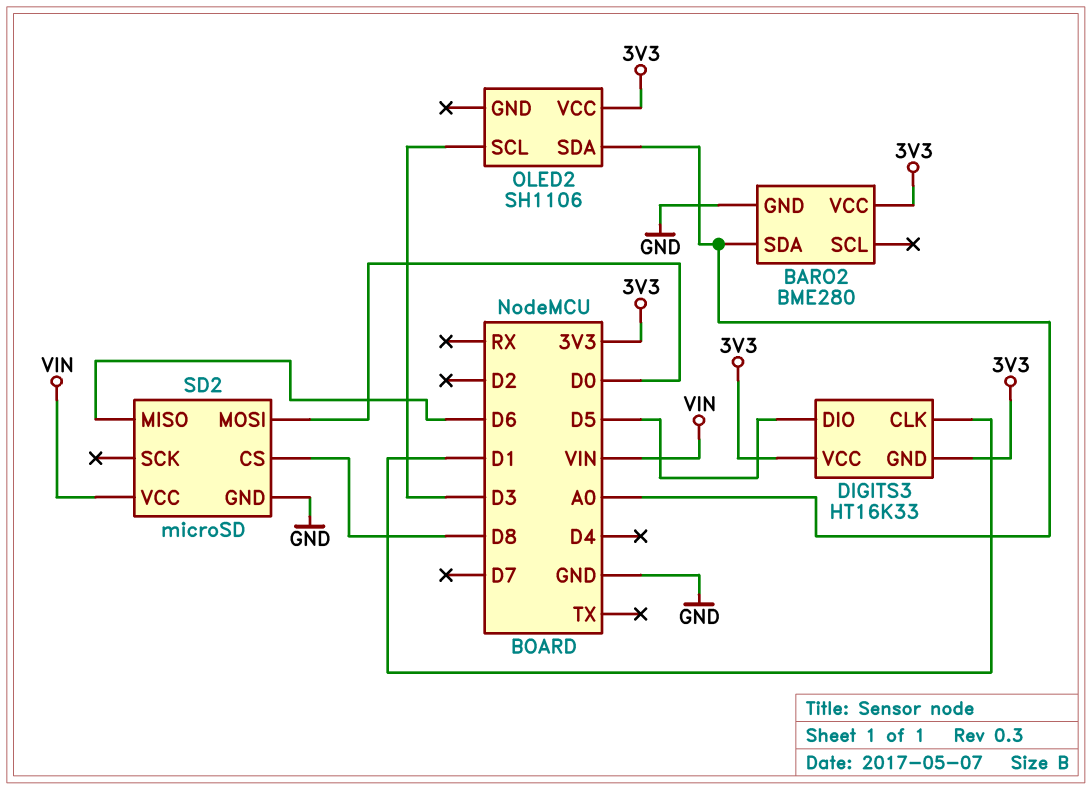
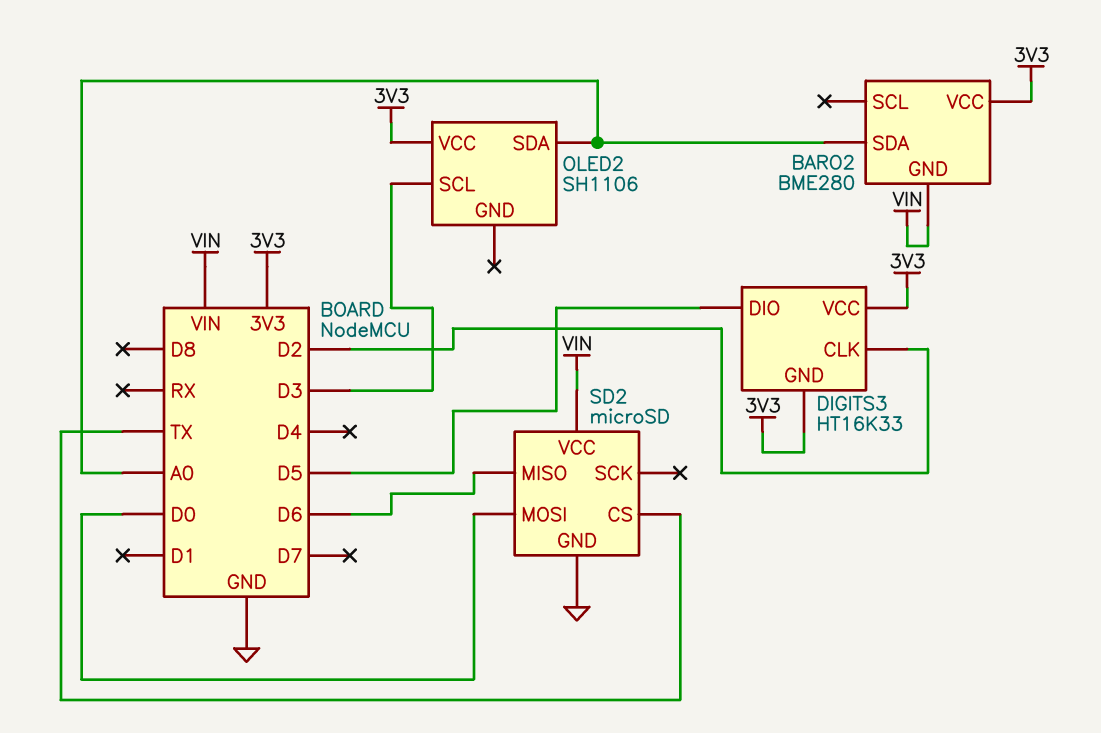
BARO2 pin GND: GND -> VIN
DIGITS3 pin CLK: D1 -> D2
SD2 pin CS: D8 -> TX

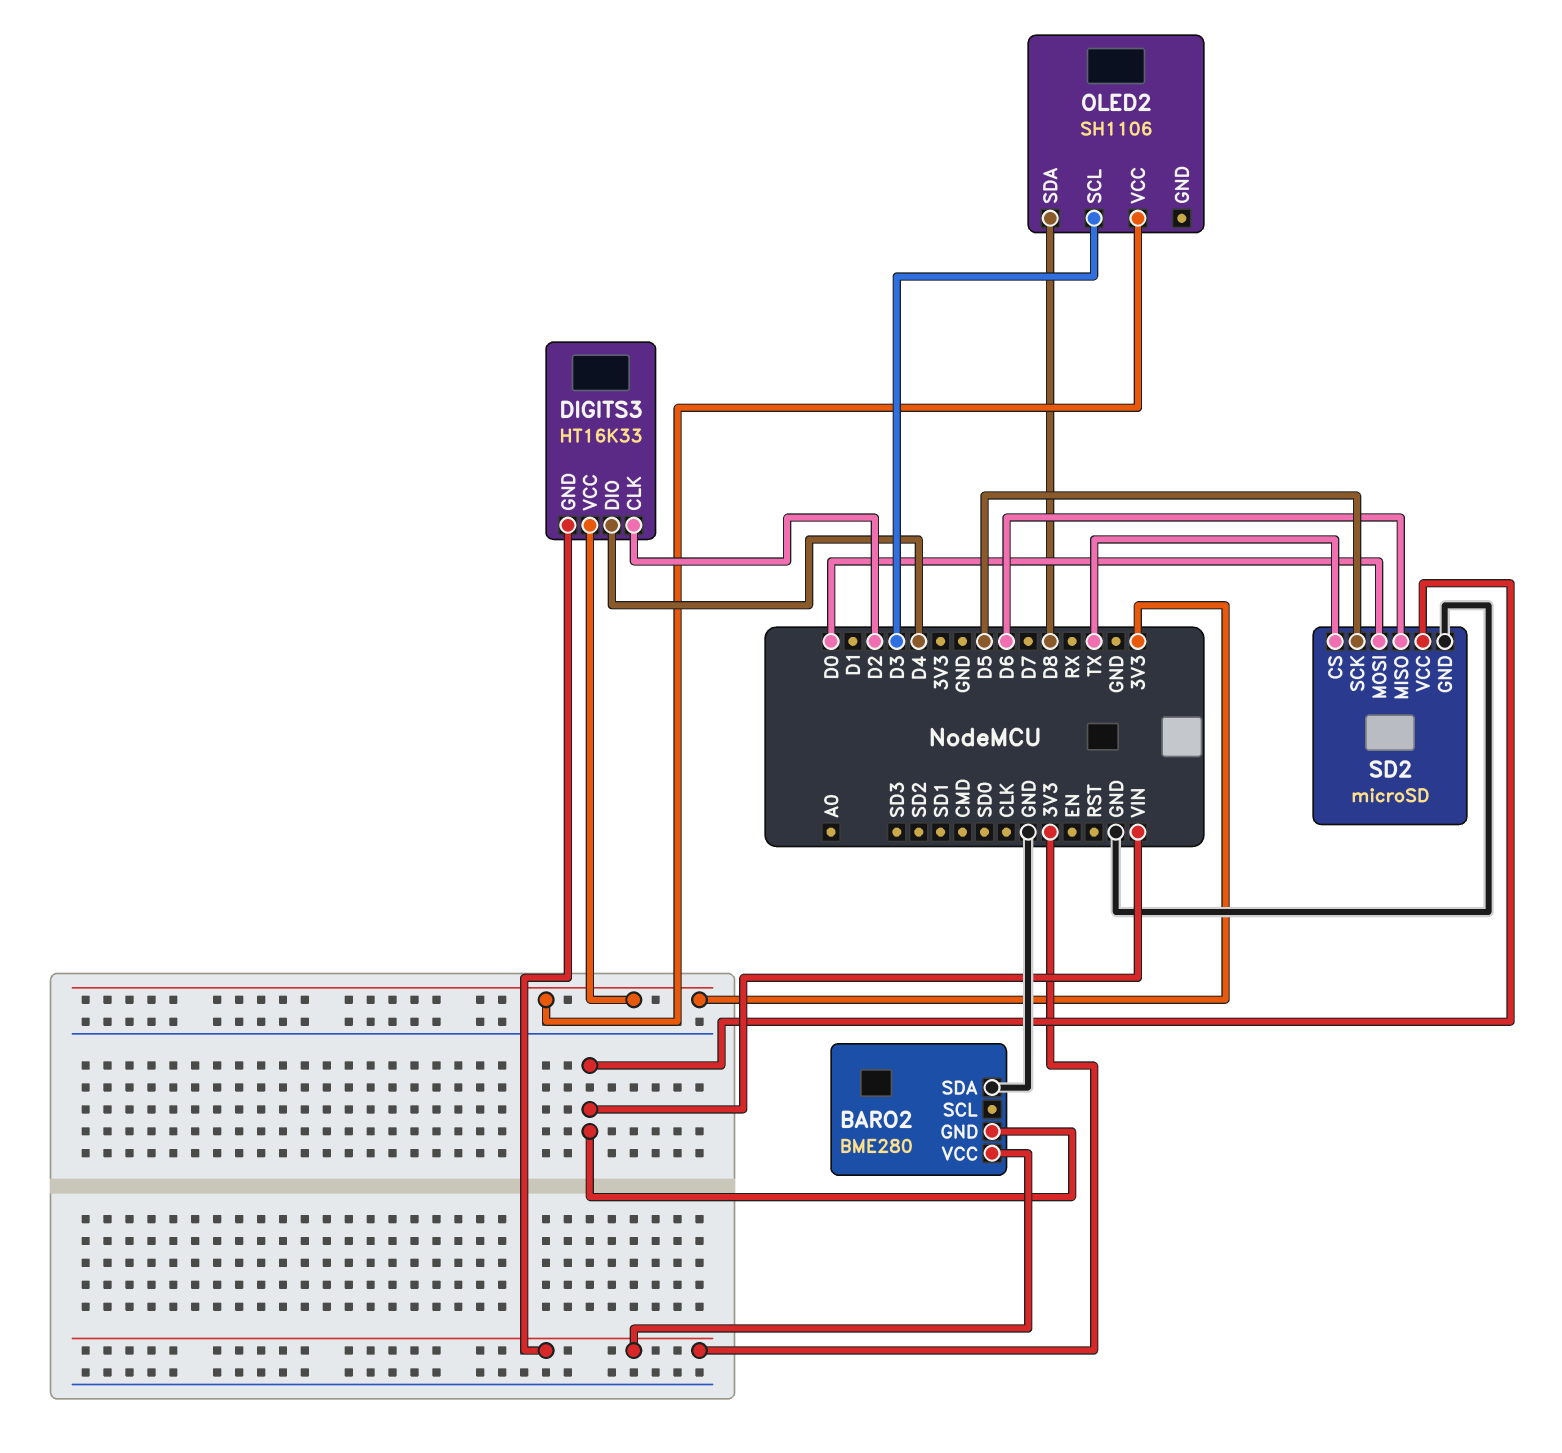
BARO2 pin SDA: A0 -> GND
DIGITS3 pin DIO: D5 -> D4
OLED2 pin SDA: A0 -> D8
SD2 pin SCK: none -> D5

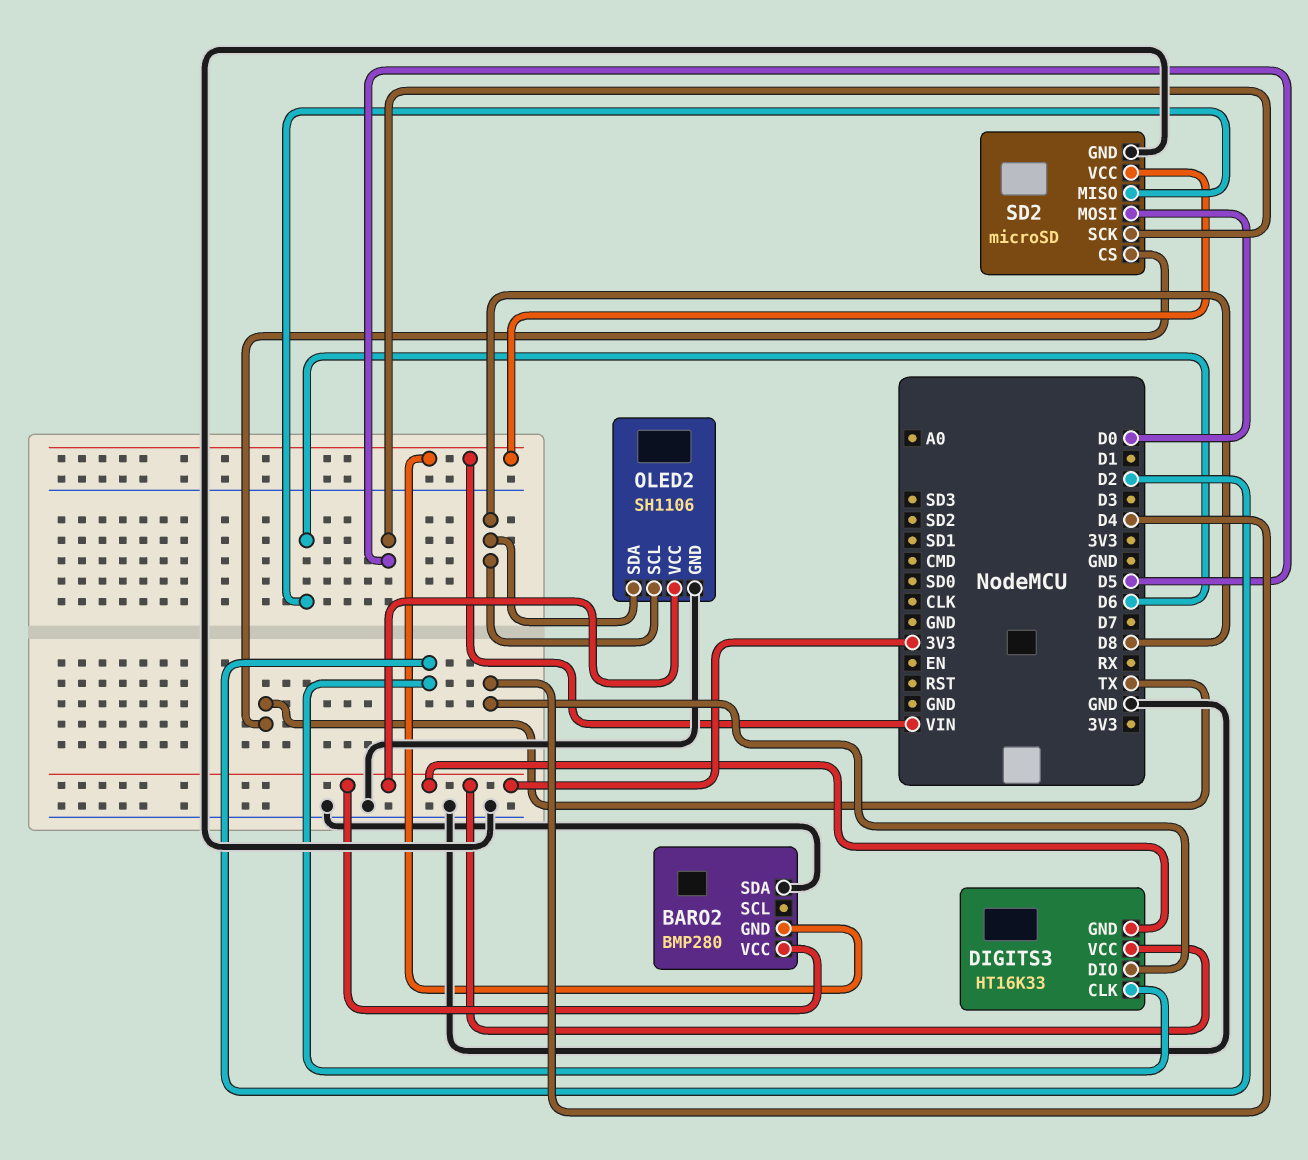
BARO2: BME280 -> BMP280
OLED2 pin GND: none -> GND
OLED2 pin SCL: D3 -> D8

